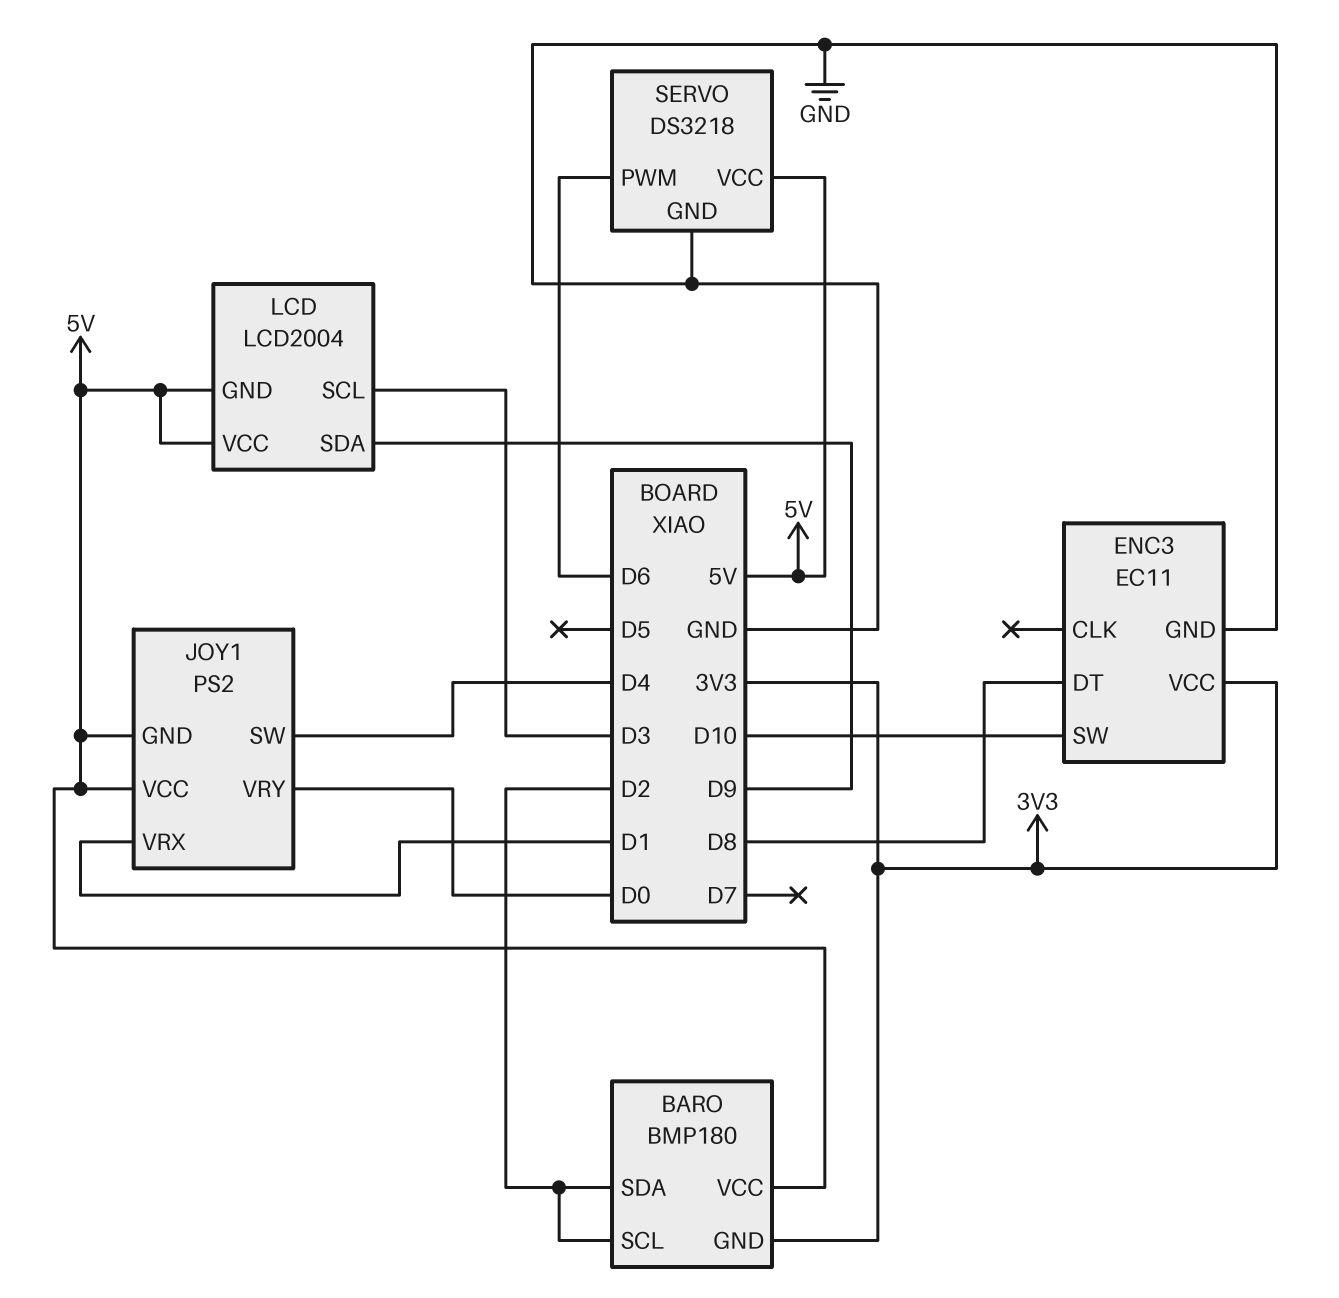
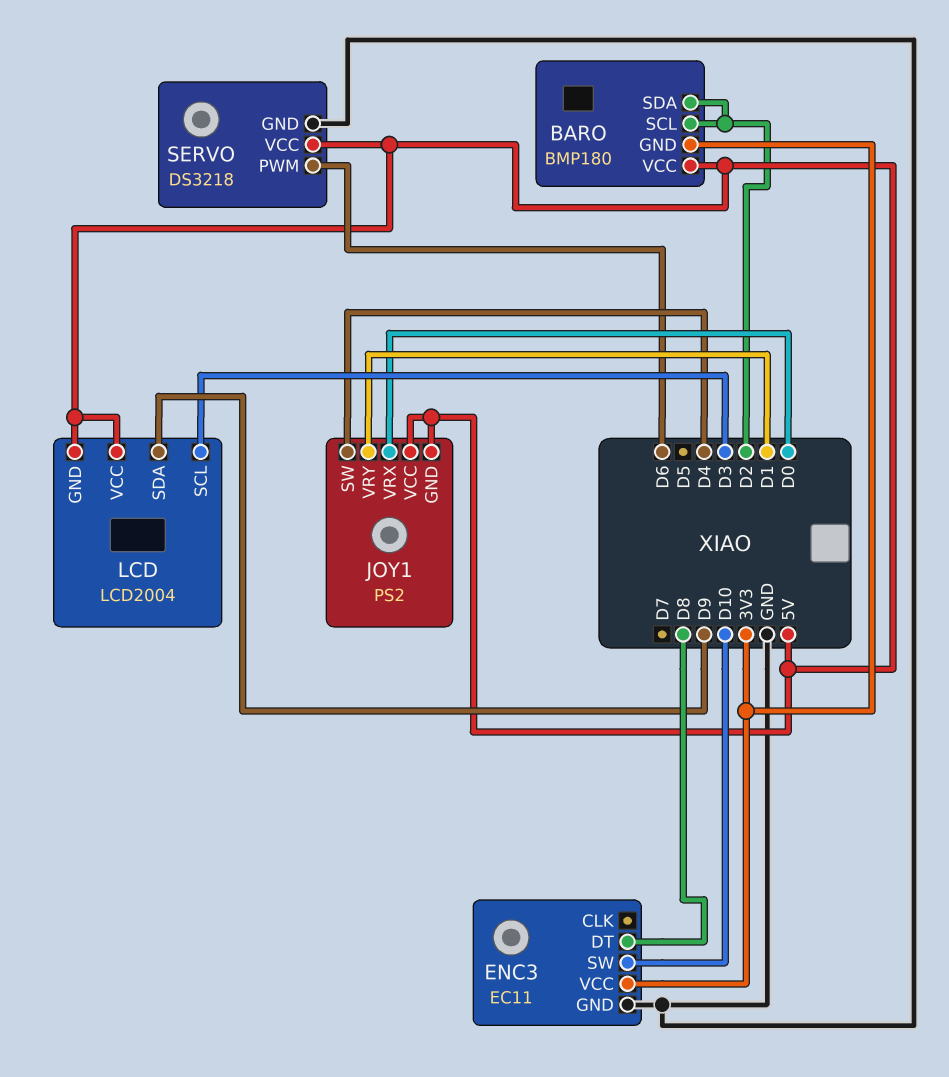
JOY1 pin VRX: D1 -> D0
JOY1 pin VRY: D0 -> D1

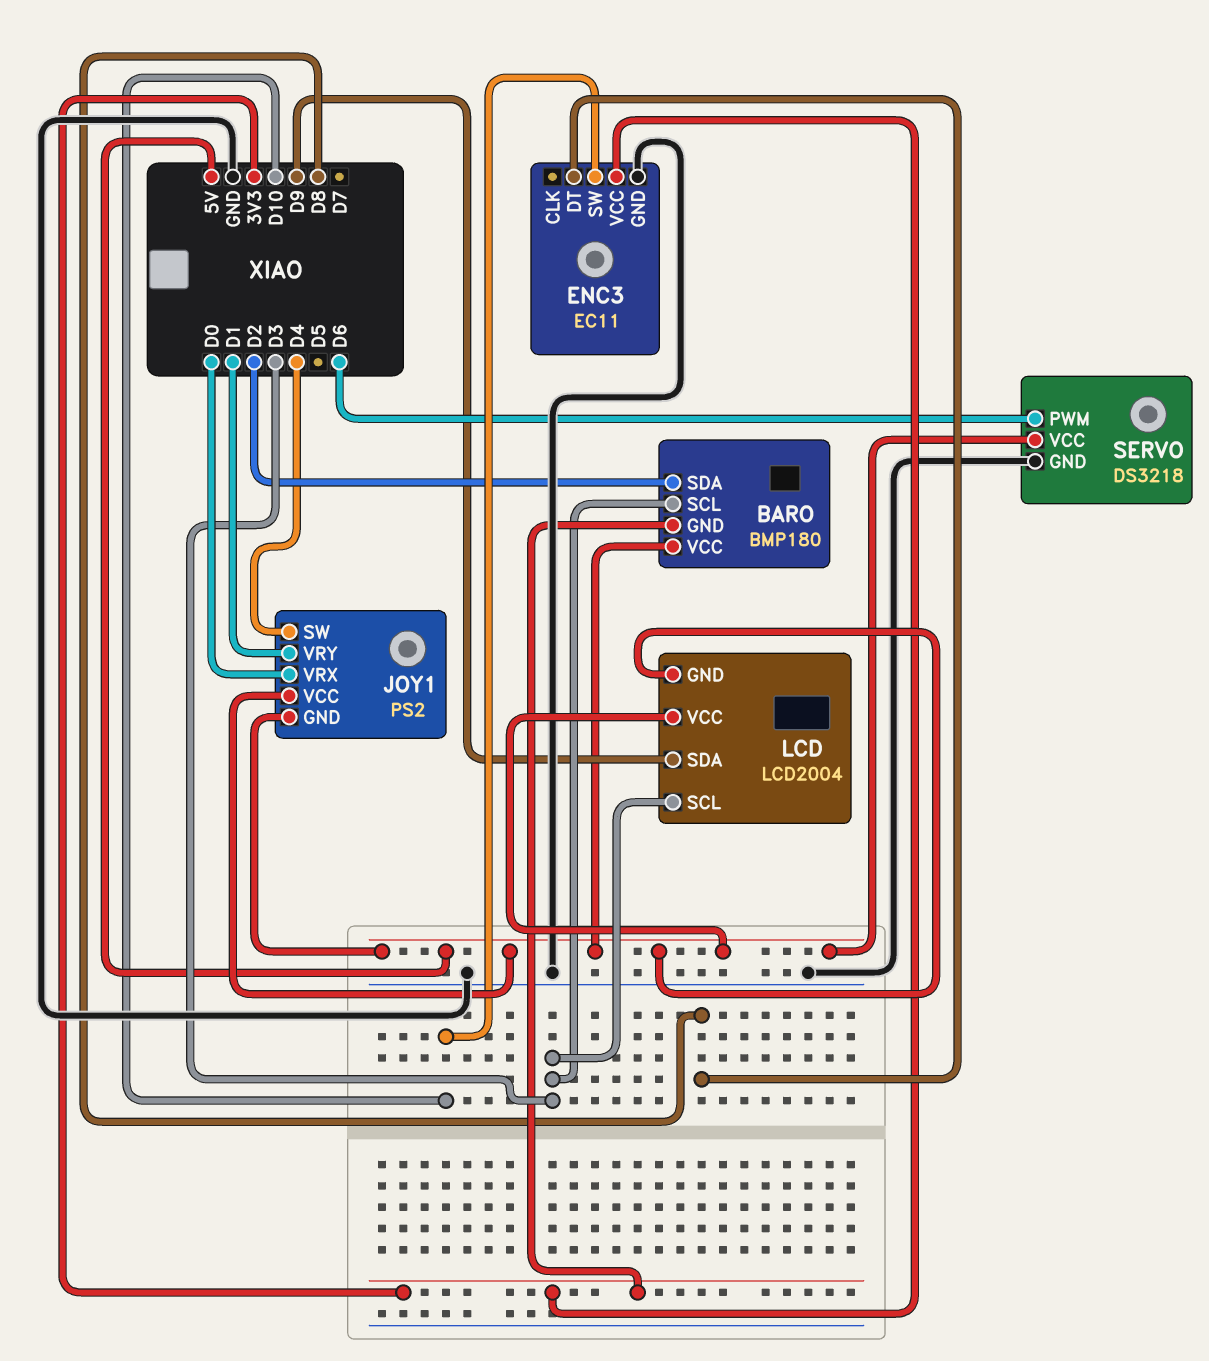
BARO pin SCL: D2 -> D3

